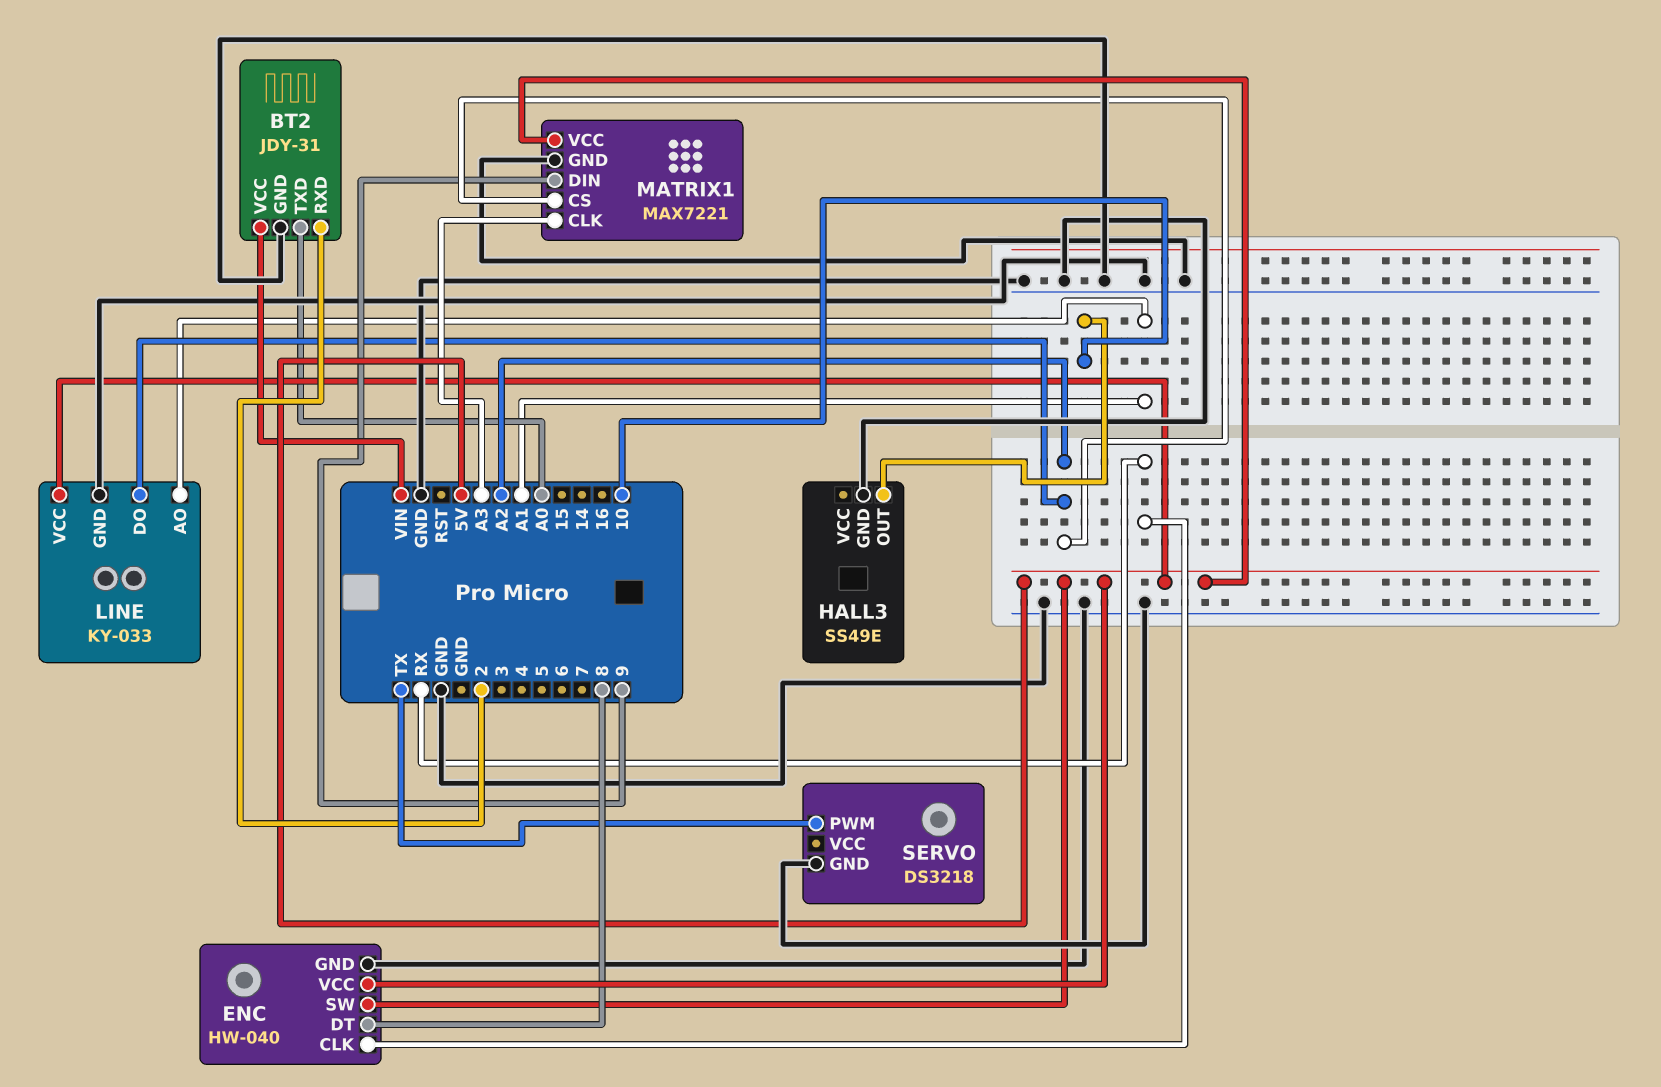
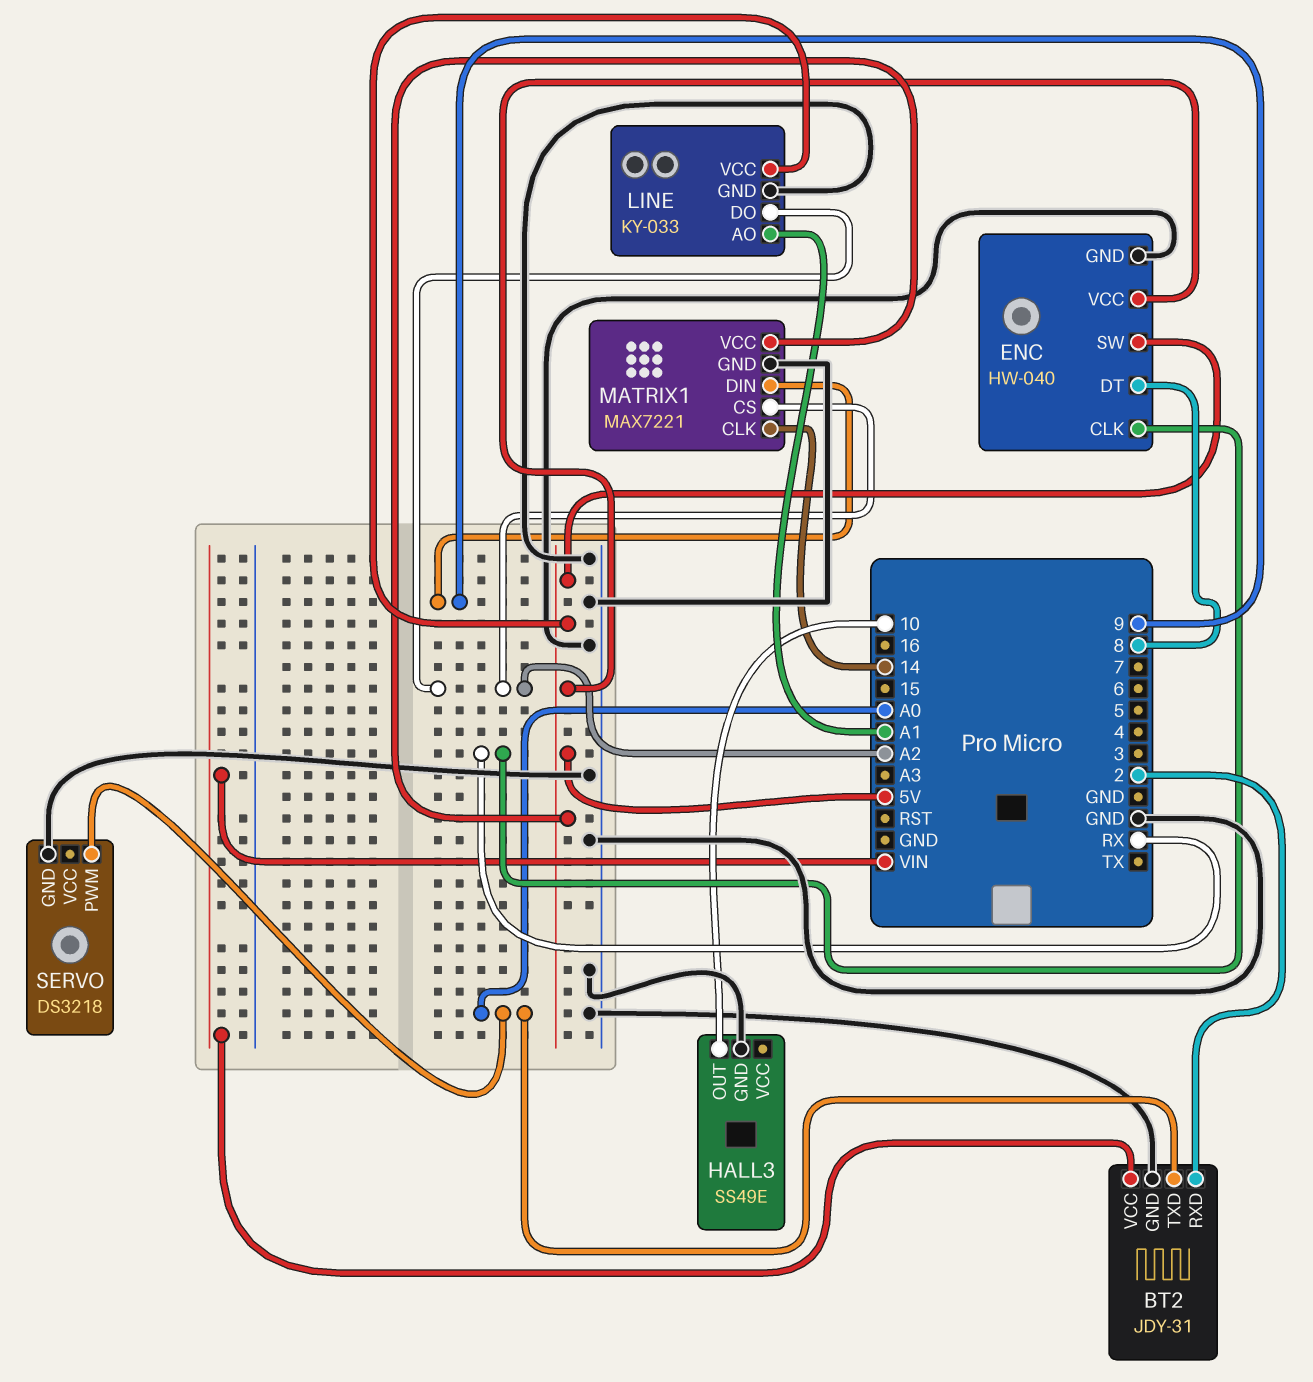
MATRIX1 pin CLK: A3 -> 14
SERVO pin PWM: TX -> A0

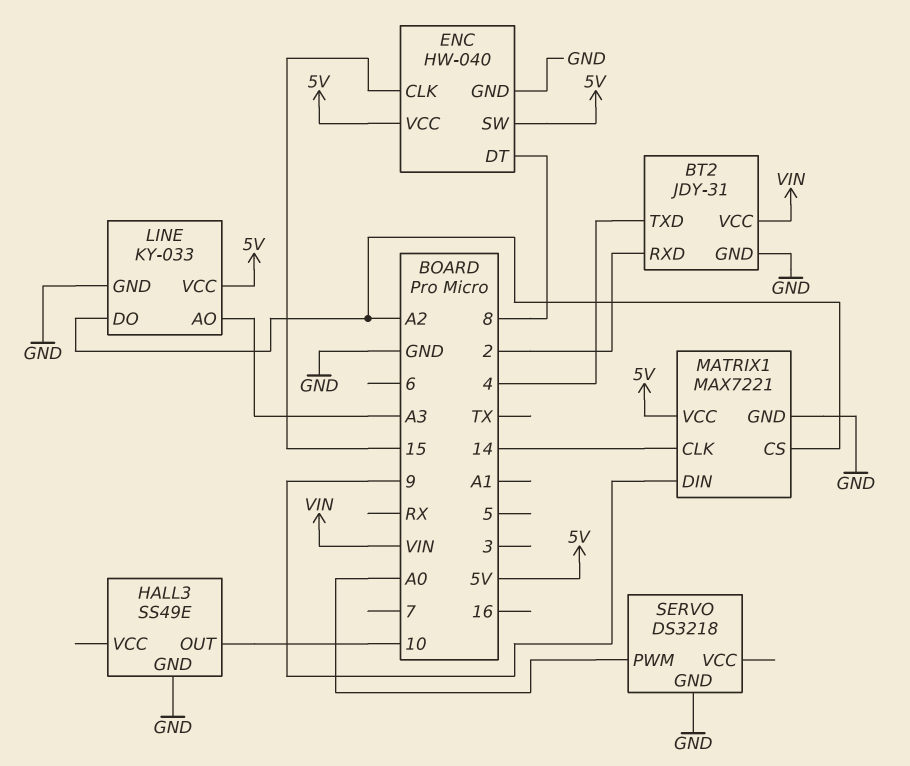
BT2 pin TXD: A0 -> 4
ENC pin CLK: RX -> 15
LINE pin AO: A1 -> A3

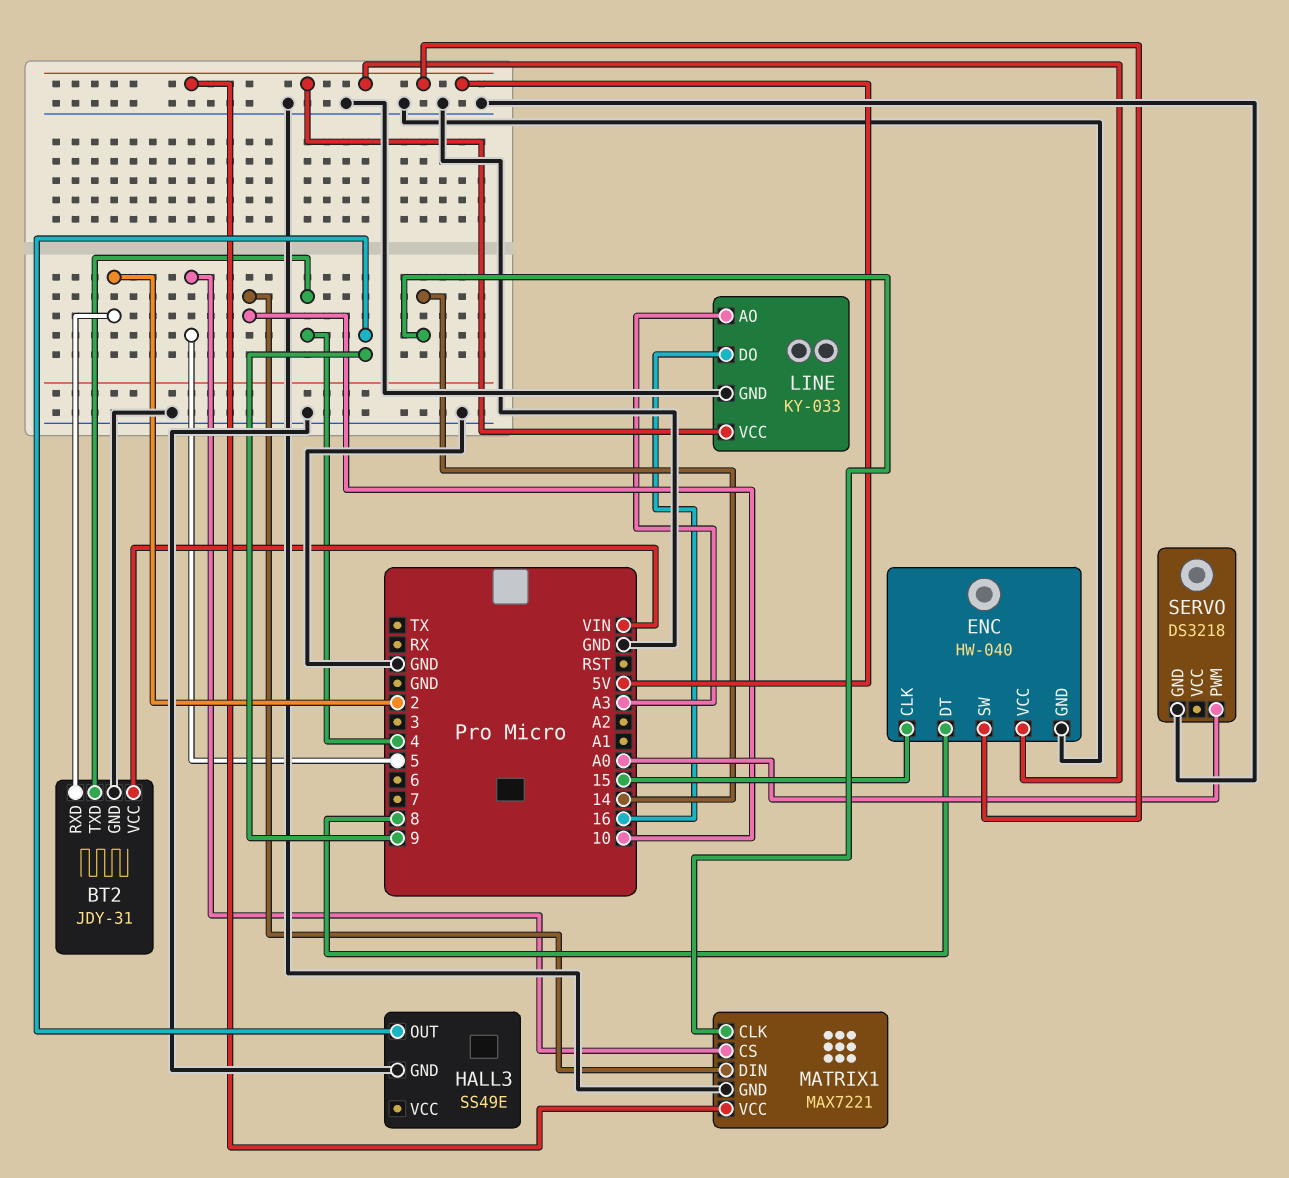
HALL3 pin OUT: 10 -> 9
LINE pin DO: A2 -> 16
MATRIX1 pin CS: A2 -> 5
MATRIX1 pin DIN: 9 -> 10

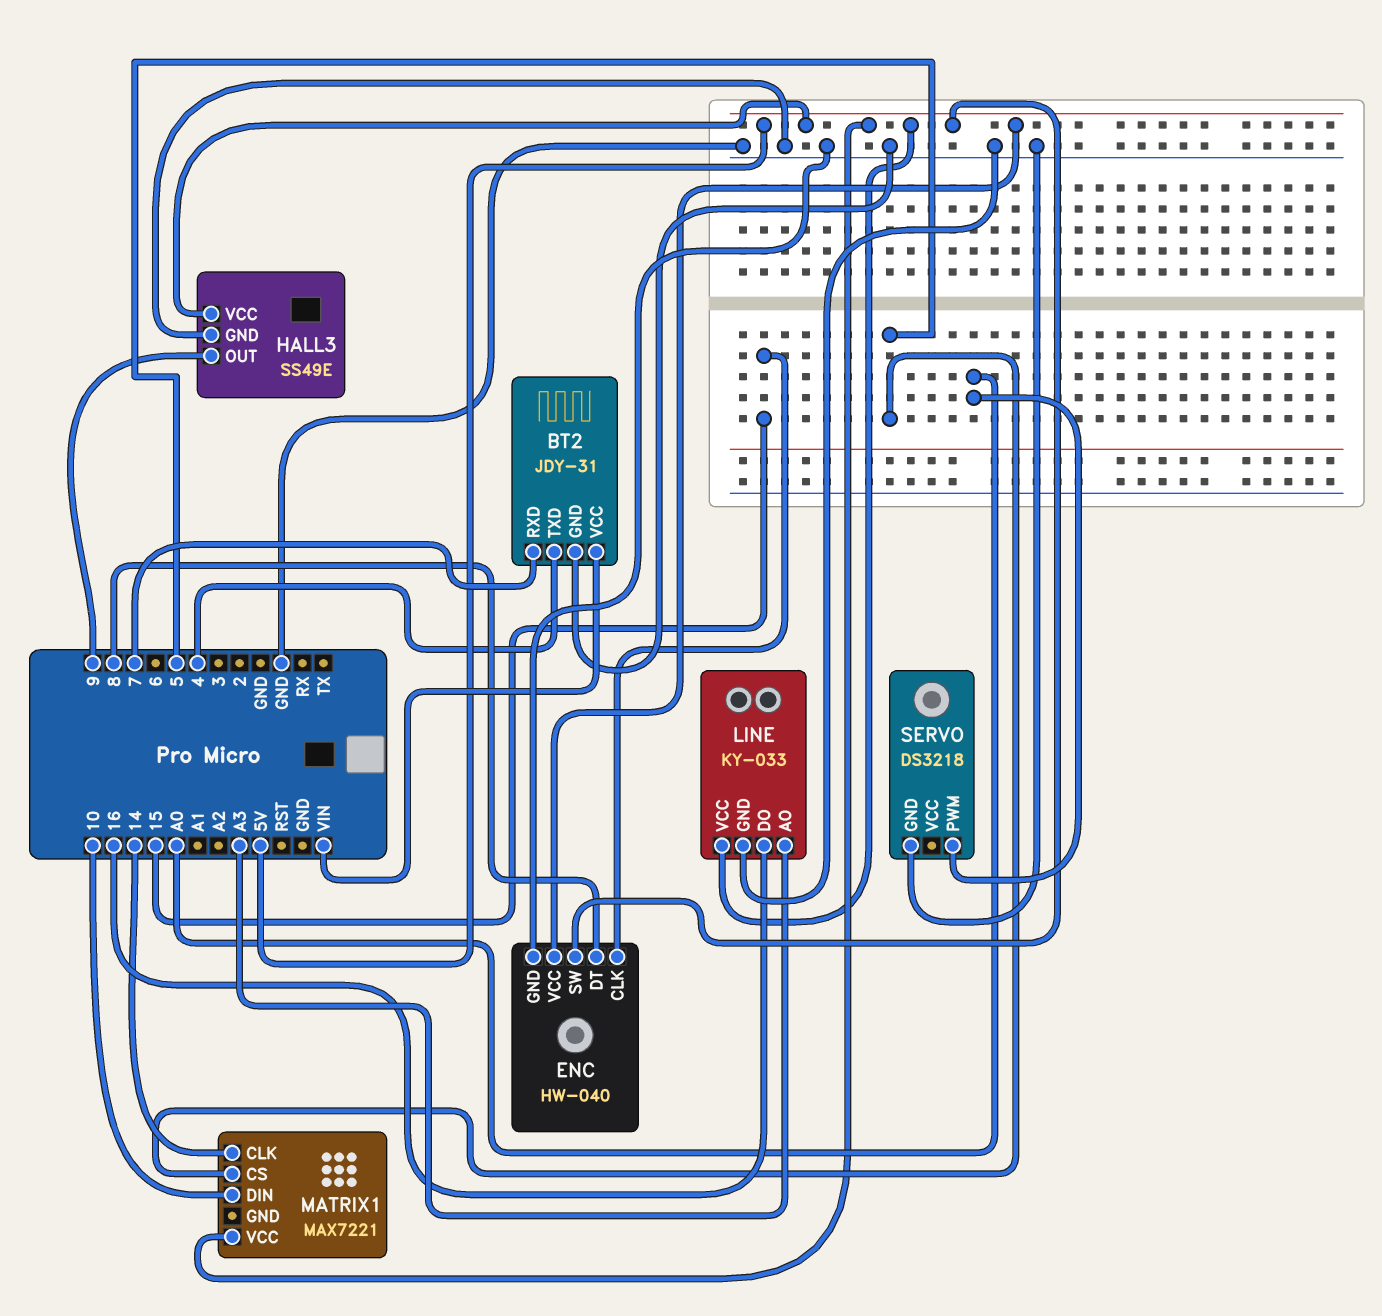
BT2 pin RXD: 2 -> 7
HALL3 pin VCC: none -> 5V
MATRIX1 pin GND: GND -> none

